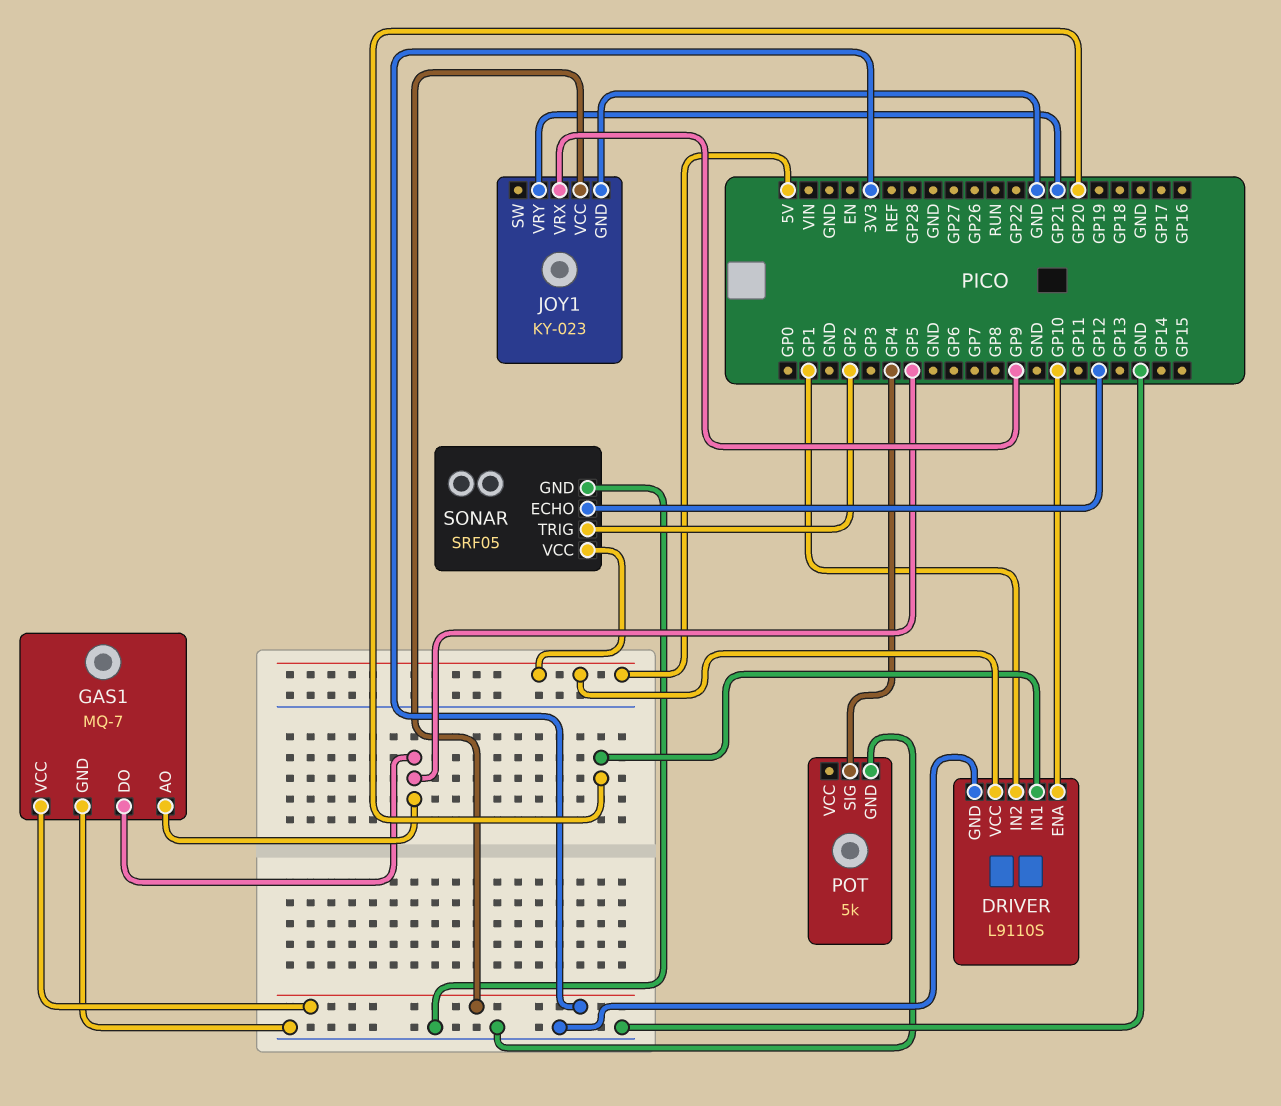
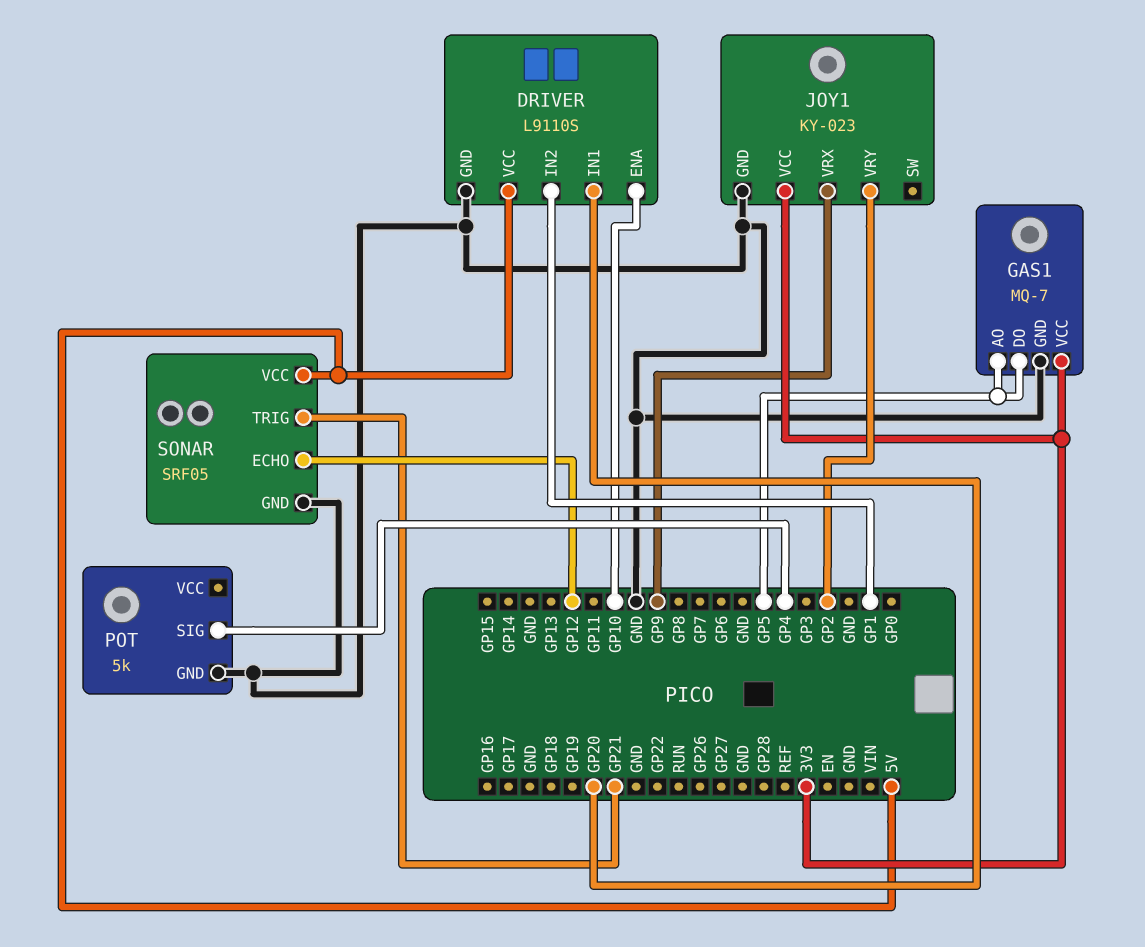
JOY1 pin VRY: GP21 -> GP2
SONAR pin TRIG: GP2 -> GP21

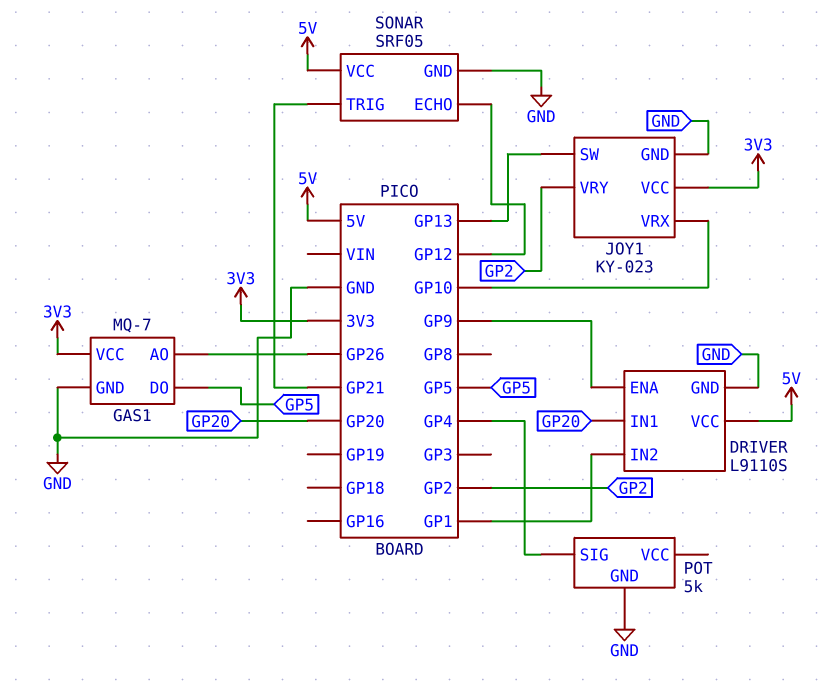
DRIVER pin ENA: GP10 -> GP9
GAS1 pin AO: GP5 -> GP26
JOY1 pin SW: none -> GP13
JOY1 pin VRX: GP9 -> GP10

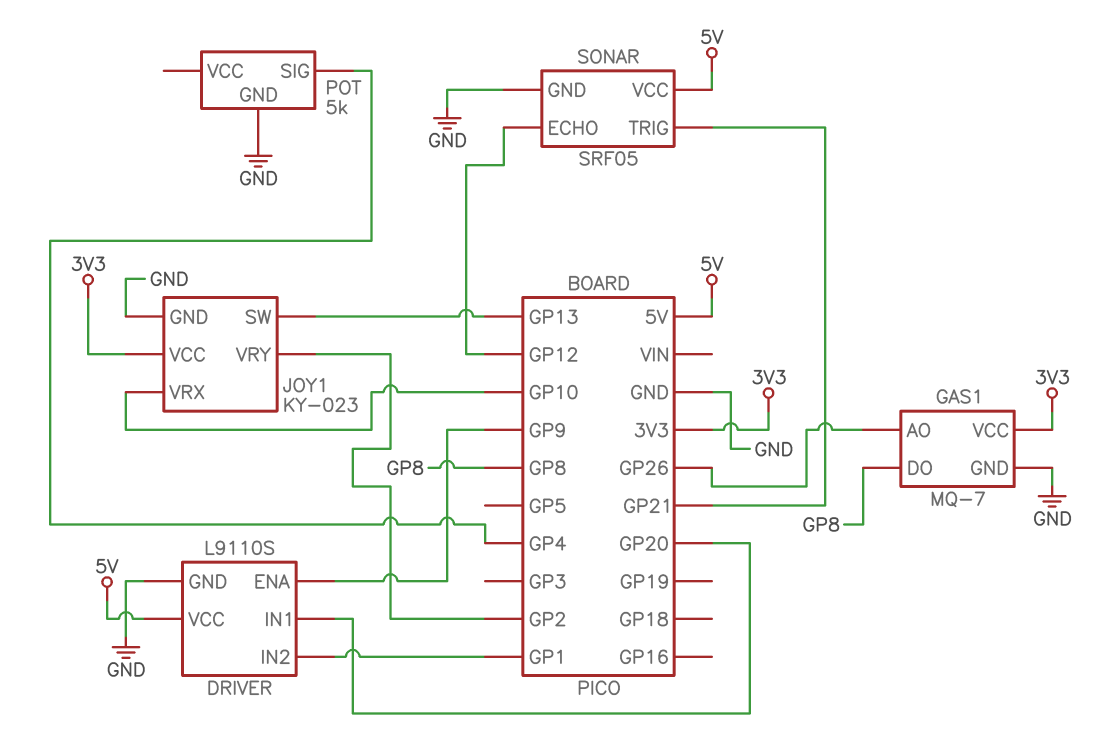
GAS1 pin DO: GP5 -> GP8

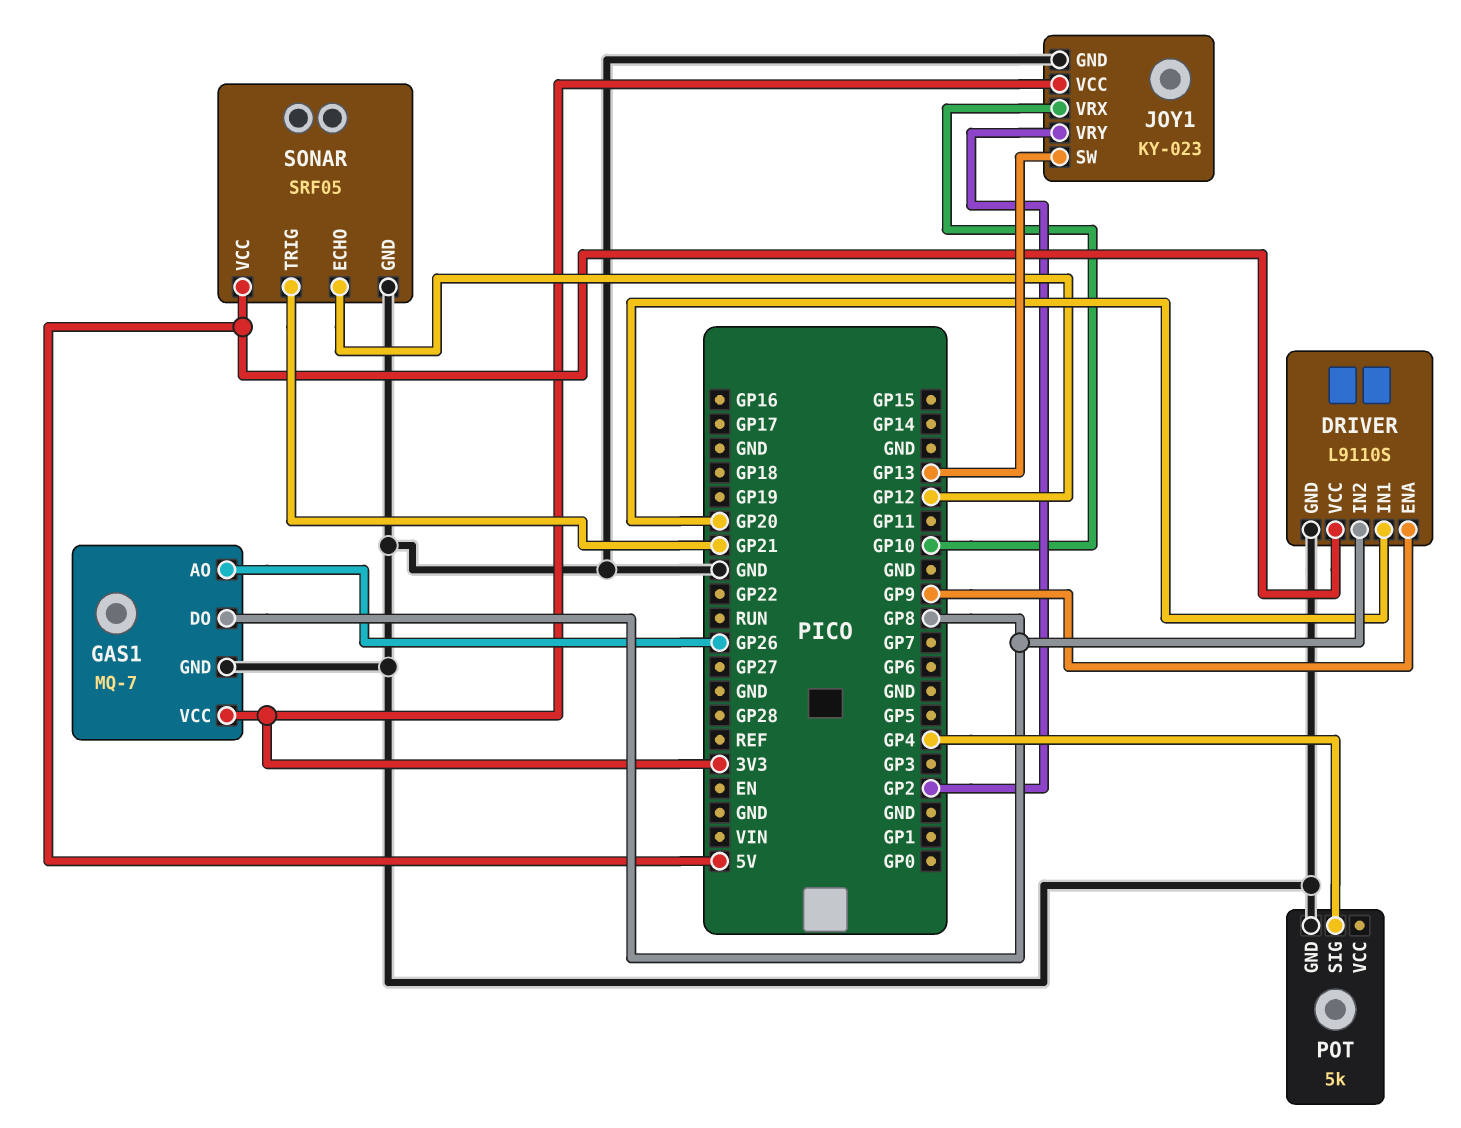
DRIVER pin IN2: GP1 -> GP8

